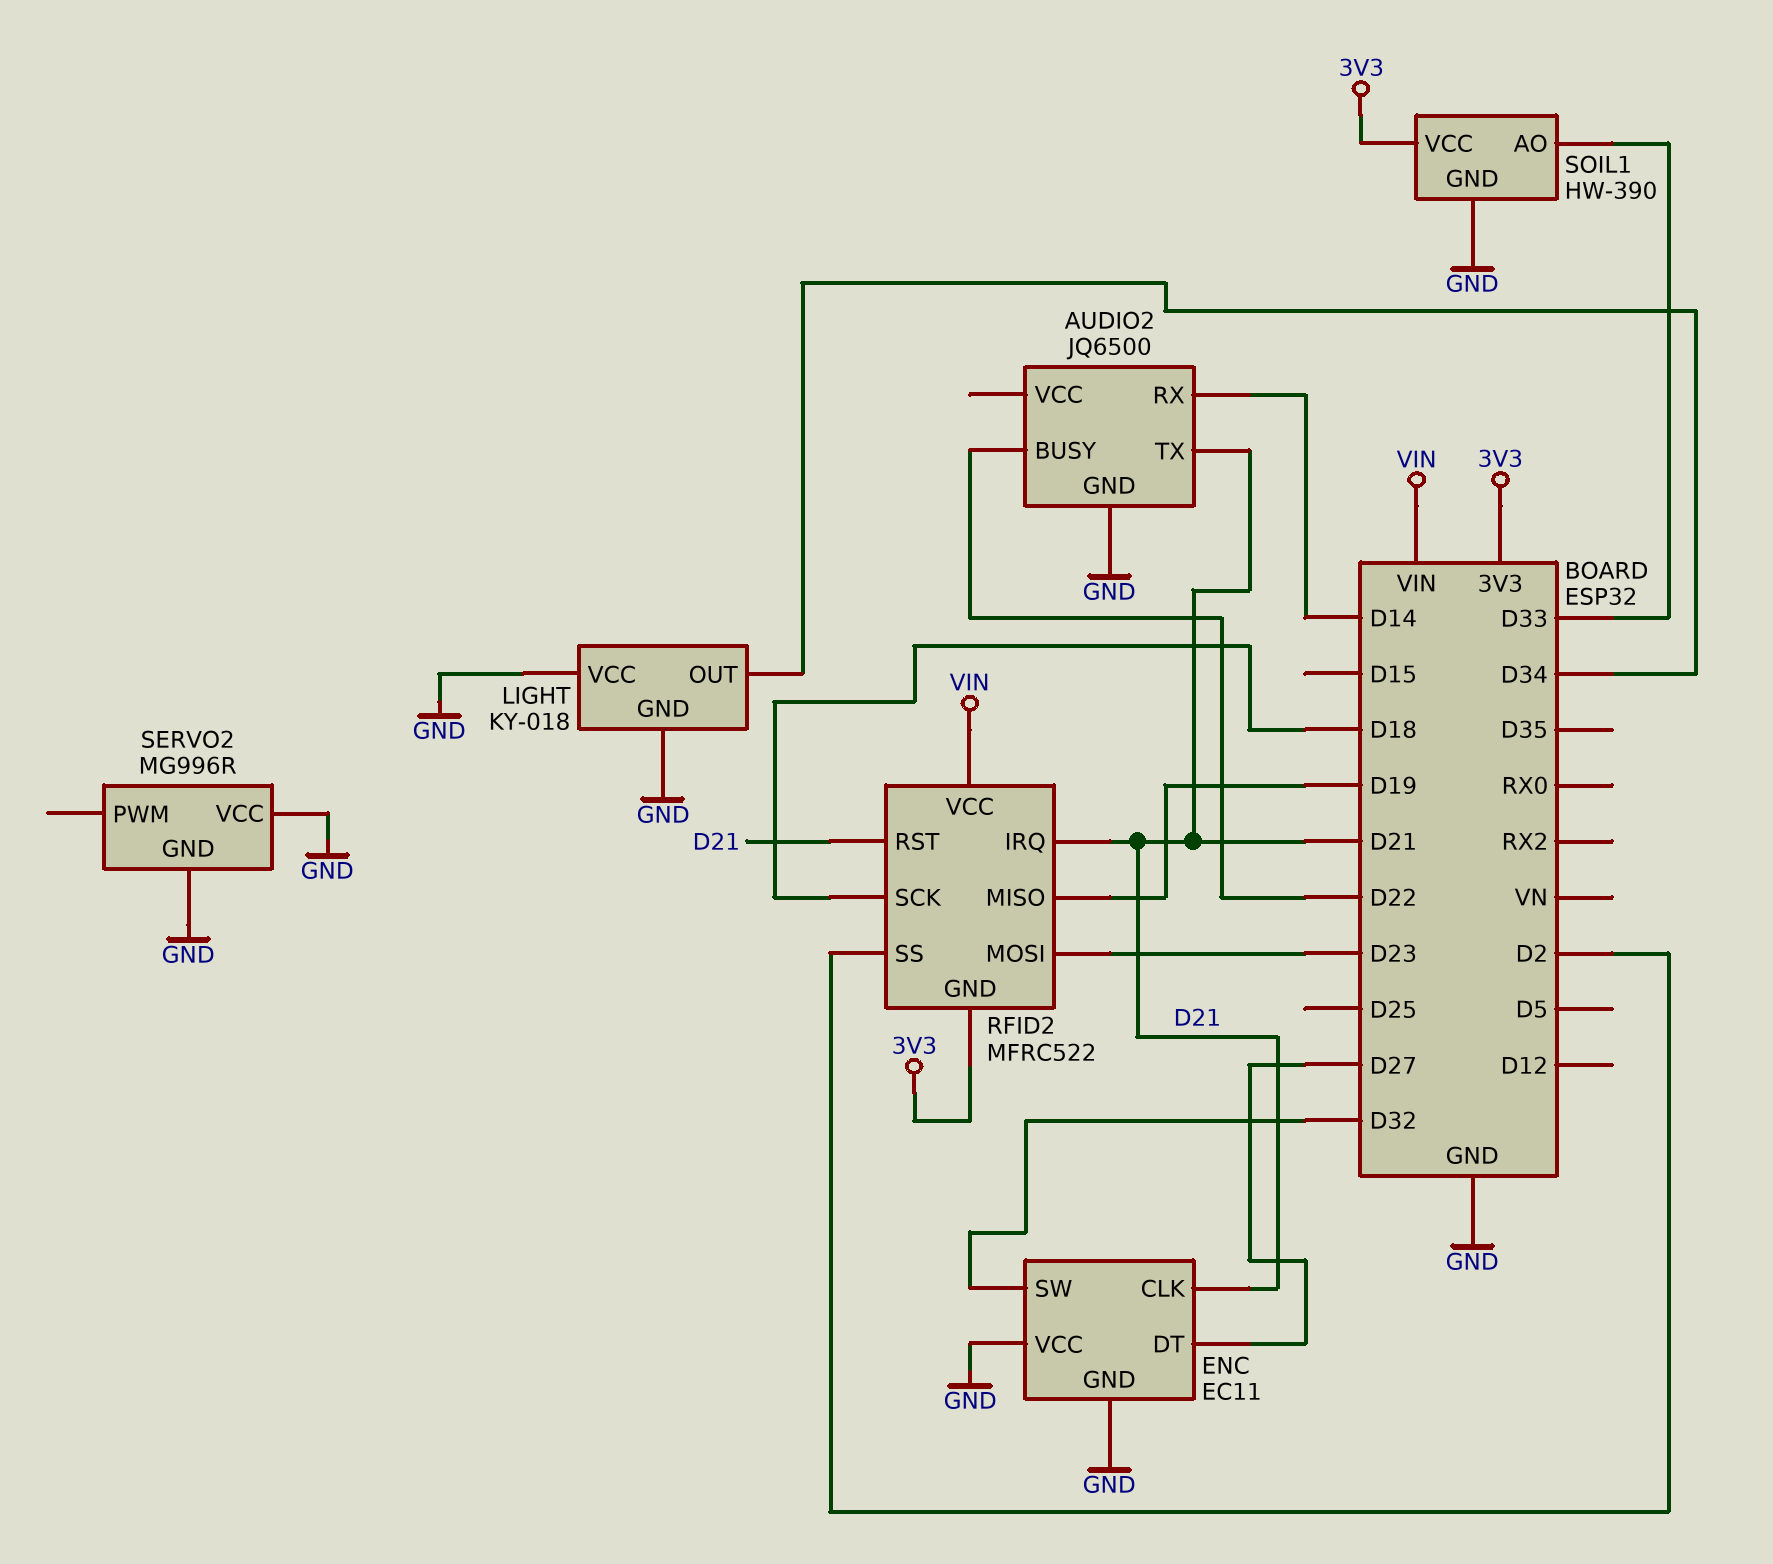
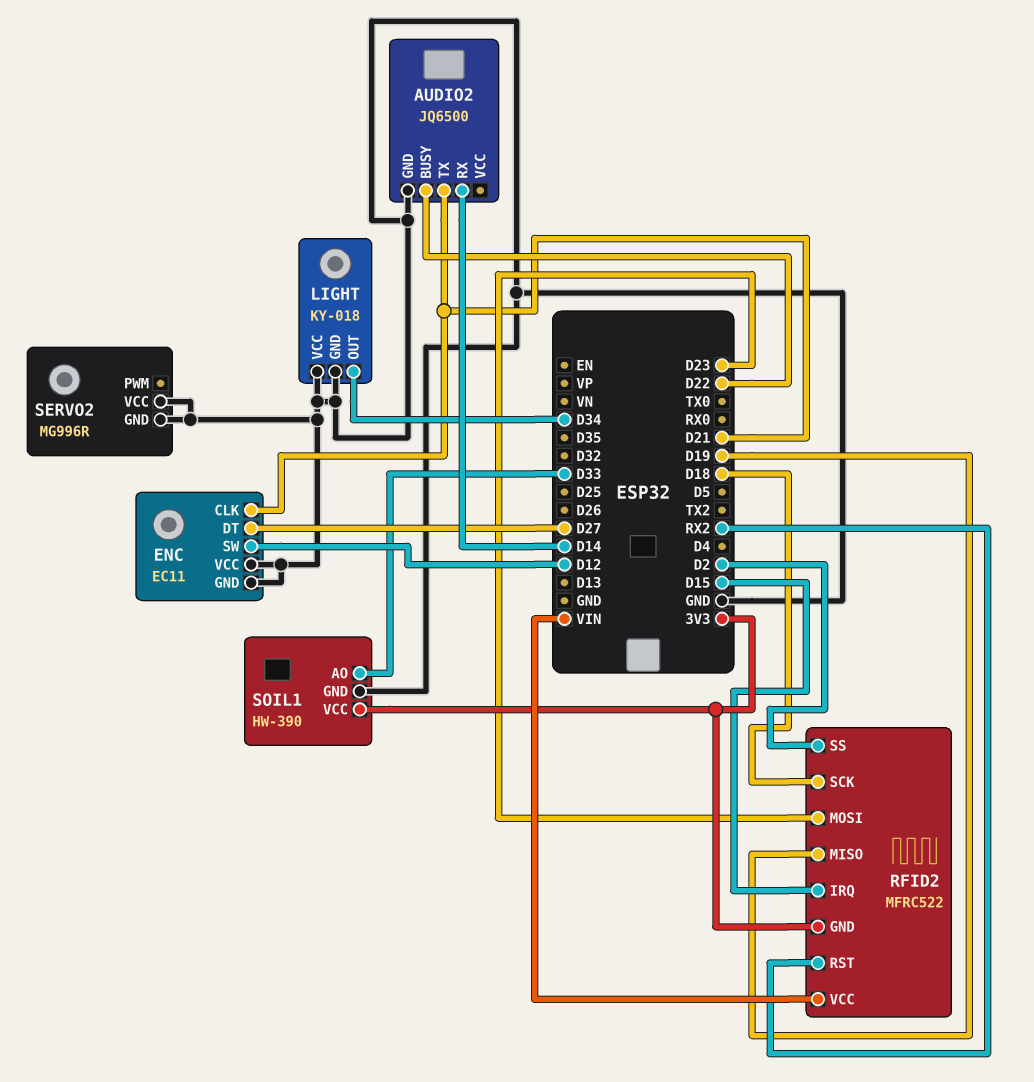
ENC pin SW: D32 -> D12
RFID2 pin IRQ: D21 -> D15
RFID2 pin RST: D21 -> RX2

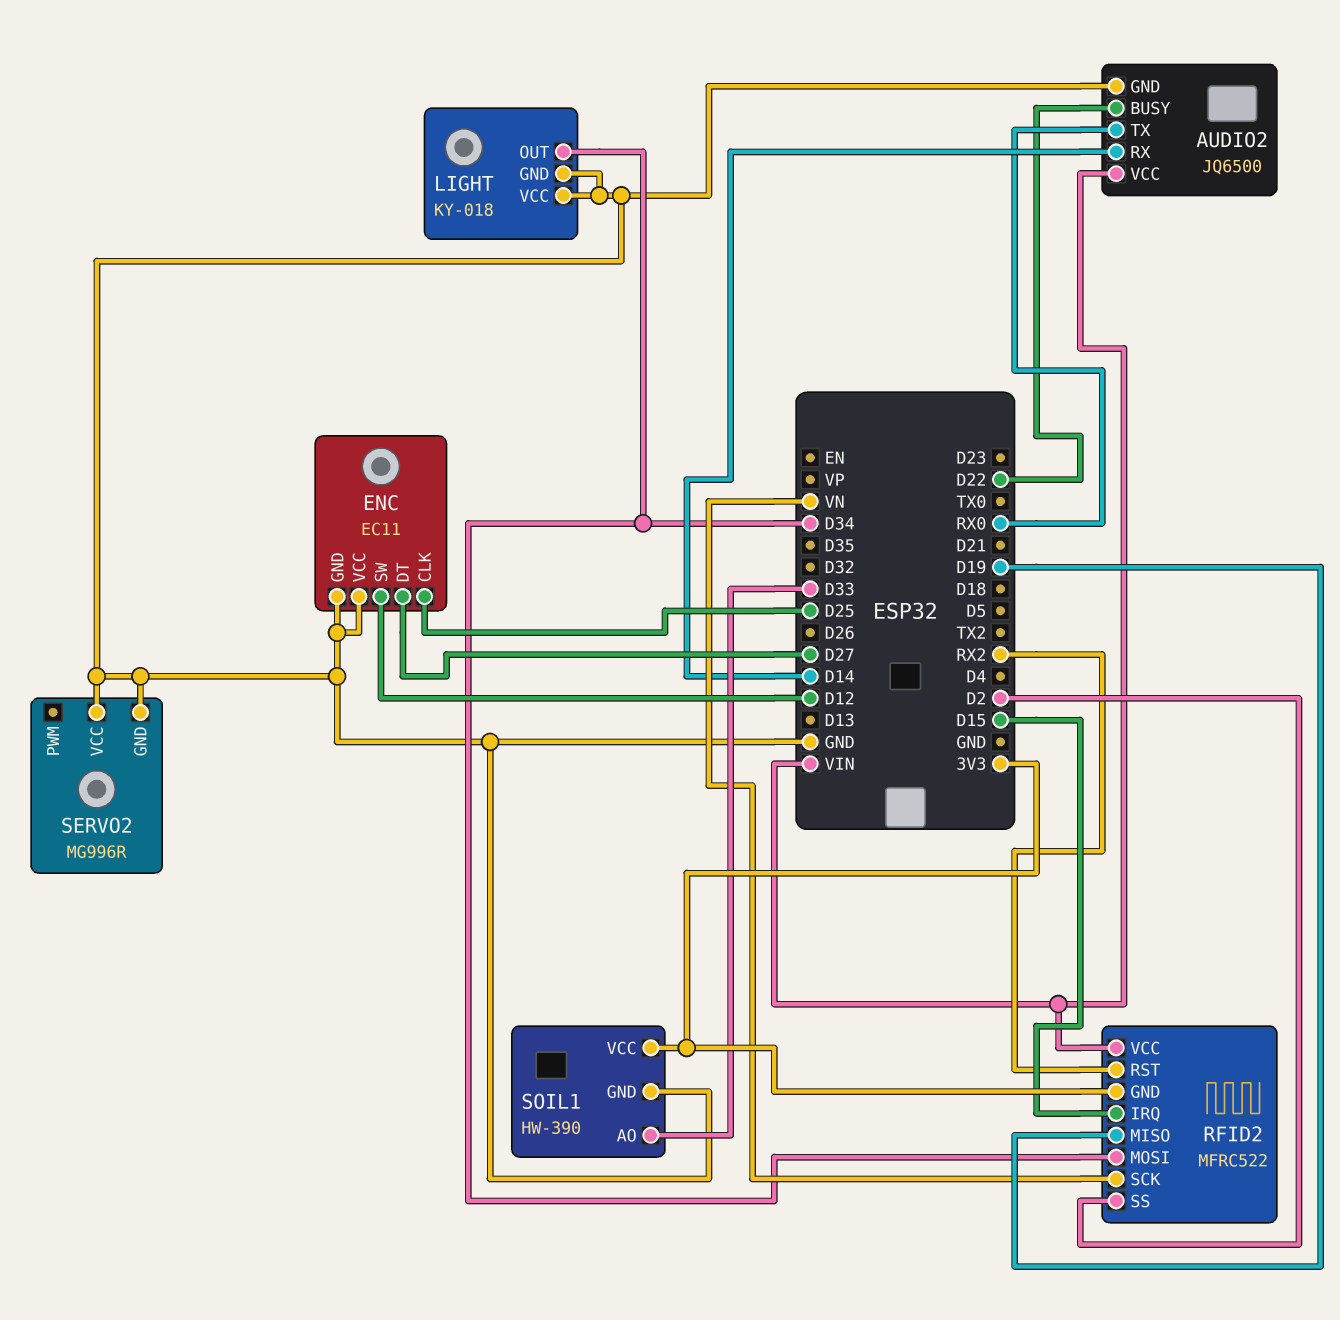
AUDIO2 pin TX: D21 -> RX0
AUDIO2 pin VCC: none -> VIN
ENC pin CLK: D21 -> D25
RFID2 pin MOSI: D23 -> D34
RFID2 pin SCK: D18 -> VN

